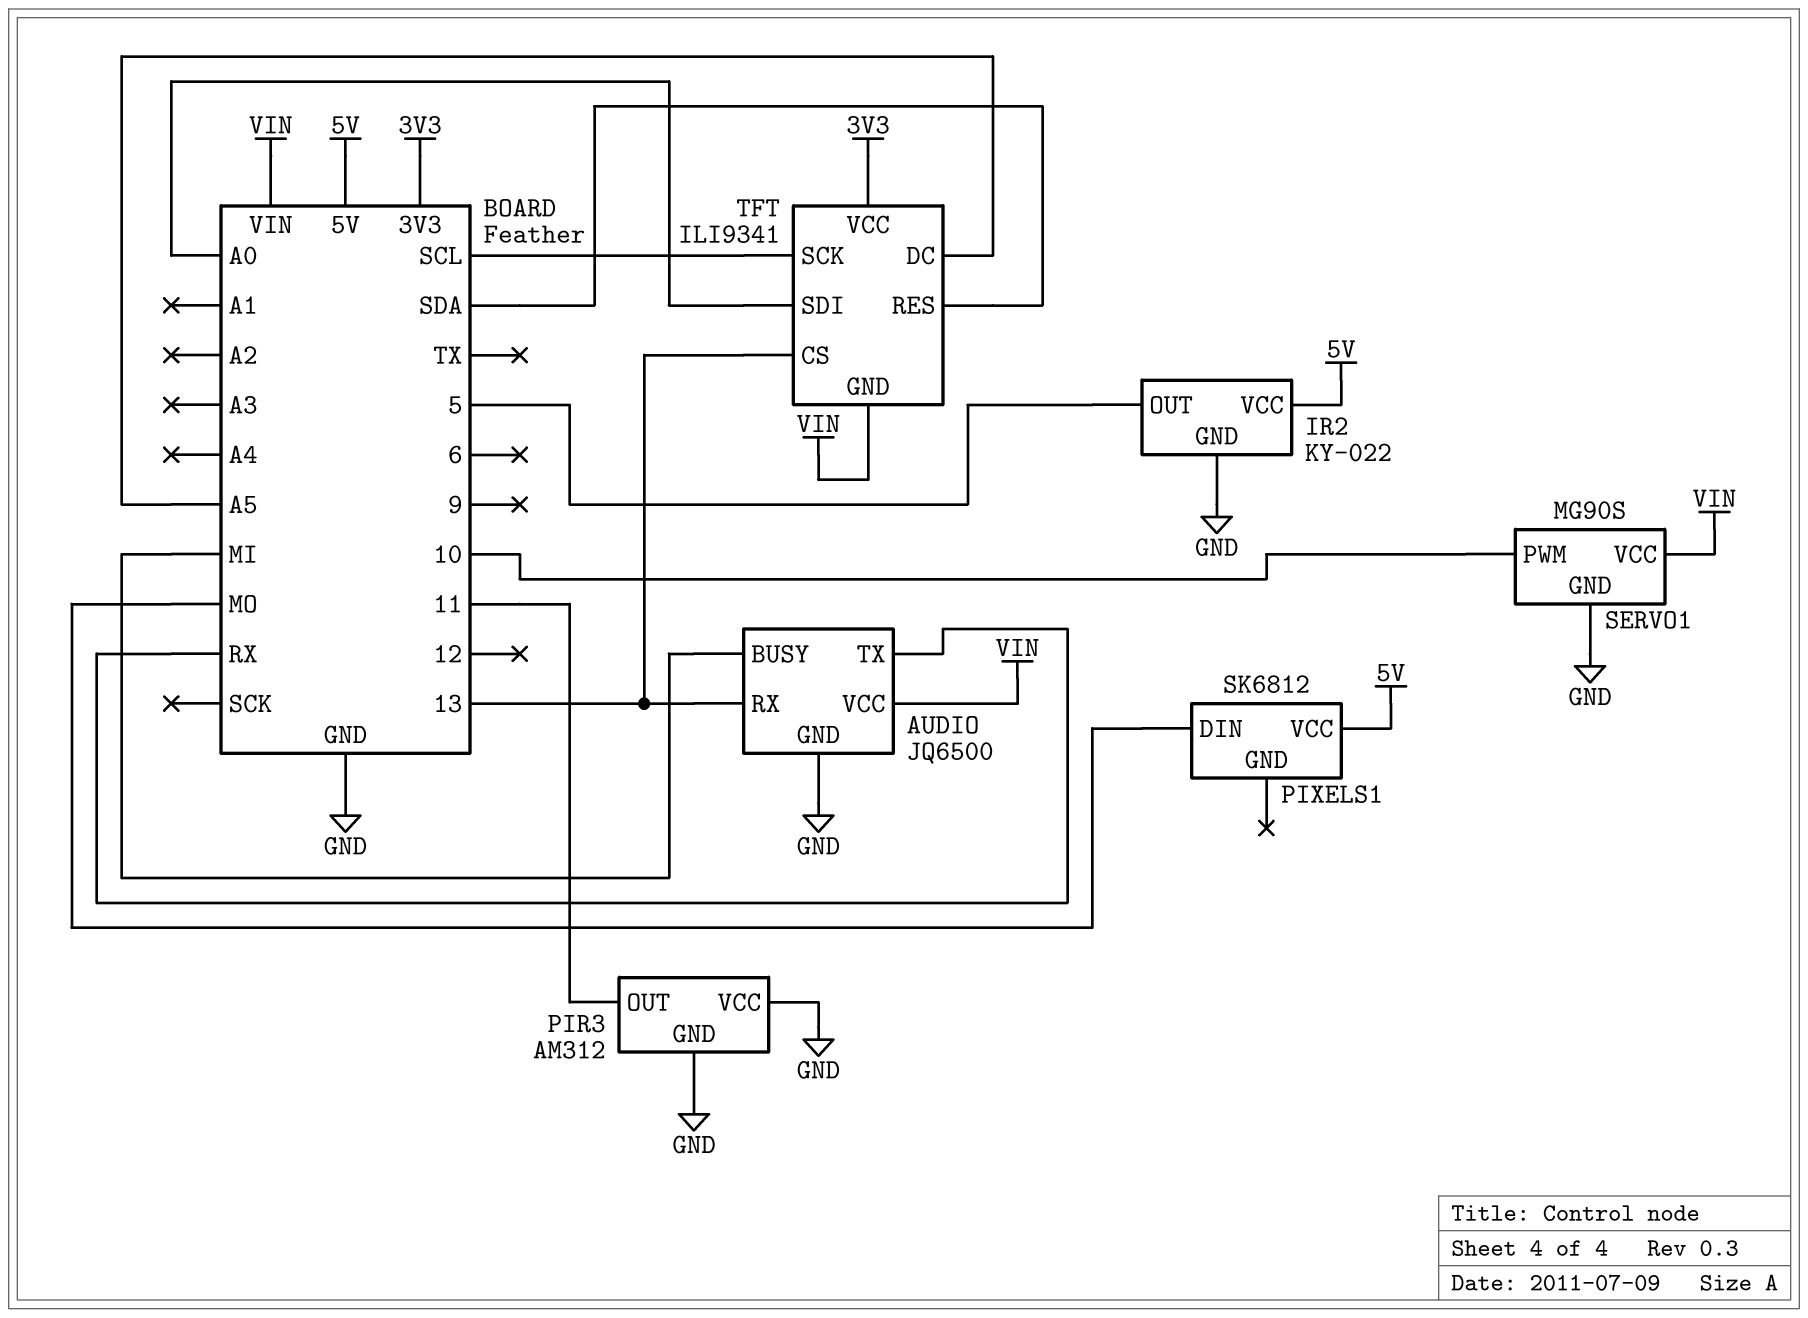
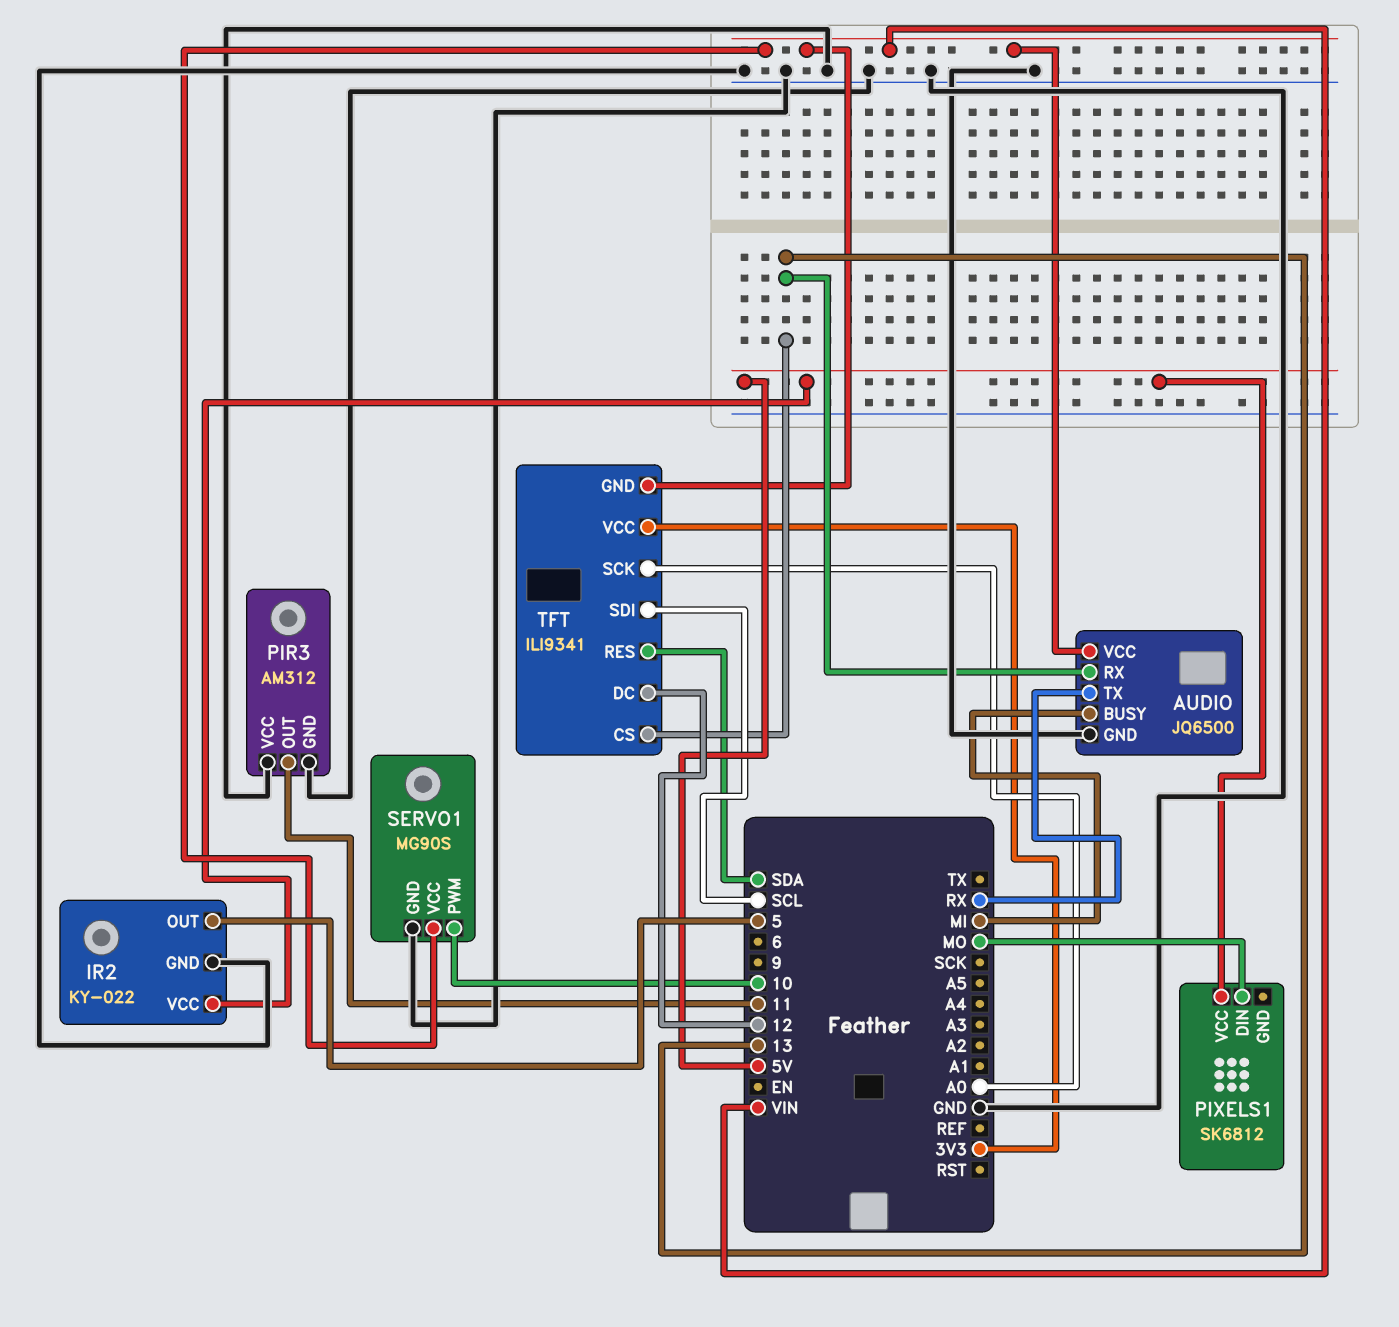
TFT pin DC: A5 -> 12
TFT pin SCK: SCL -> A0
TFT pin SDI: A0 -> SCL

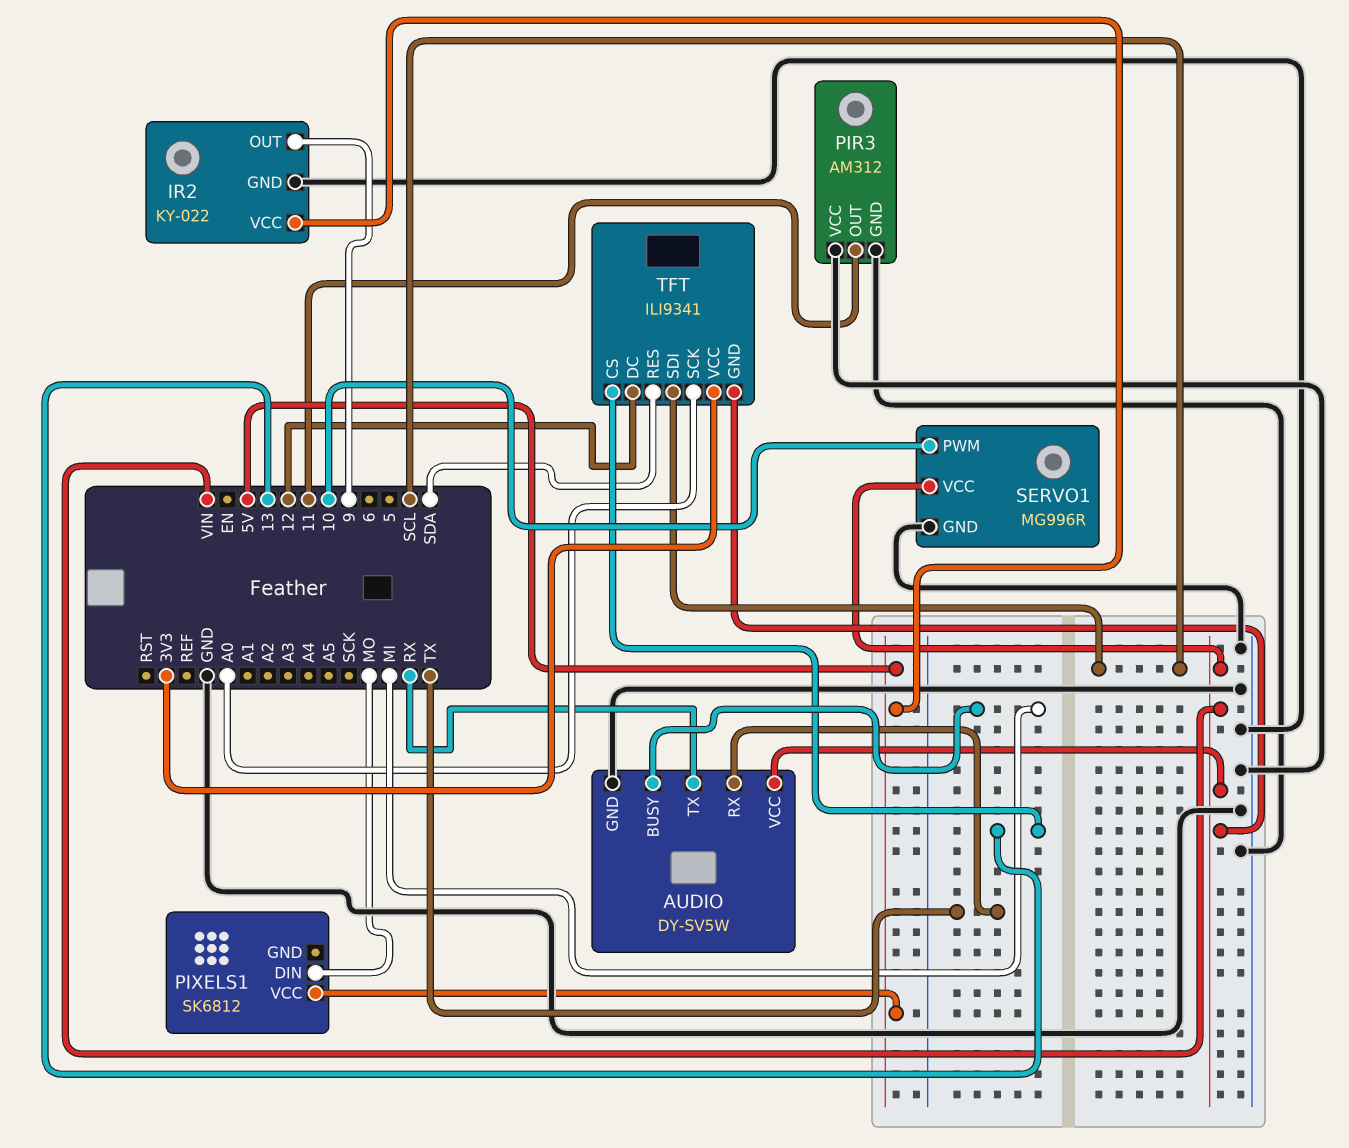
AUDIO: JQ6500 -> DY-SV5W
AUDIO pin RX: 13 -> TX
IR2 pin OUT: 5 -> 9
SERVO1: MG90S -> MG996R

